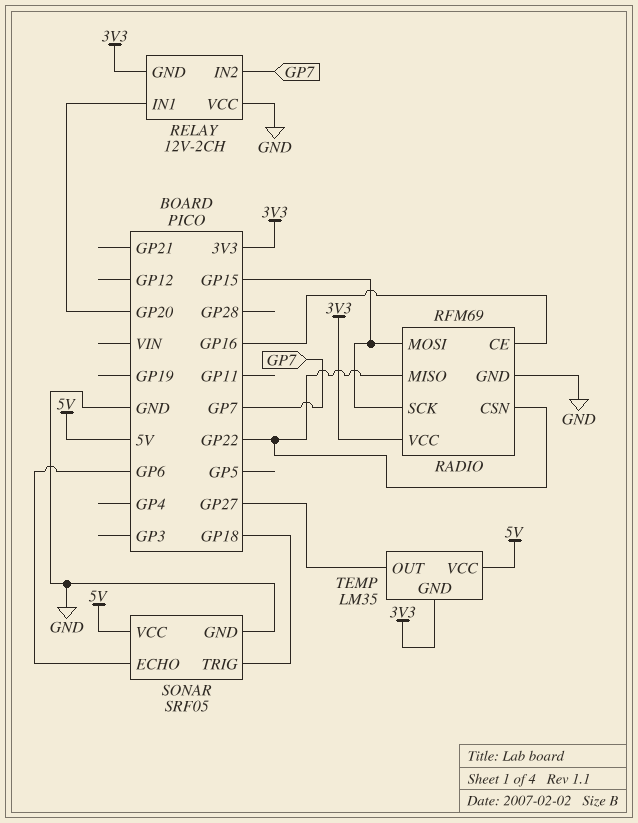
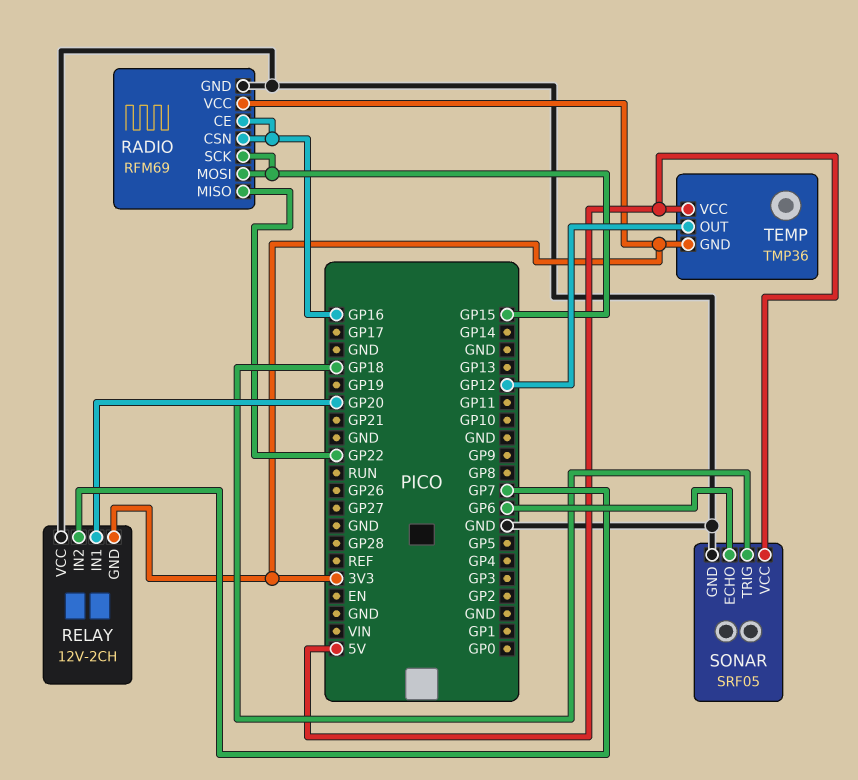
RADIO pin CSN: GP22 -> GP16
TEMP: LM35 -> TMP36
TEMP pin OUT: GP27 -> GP12

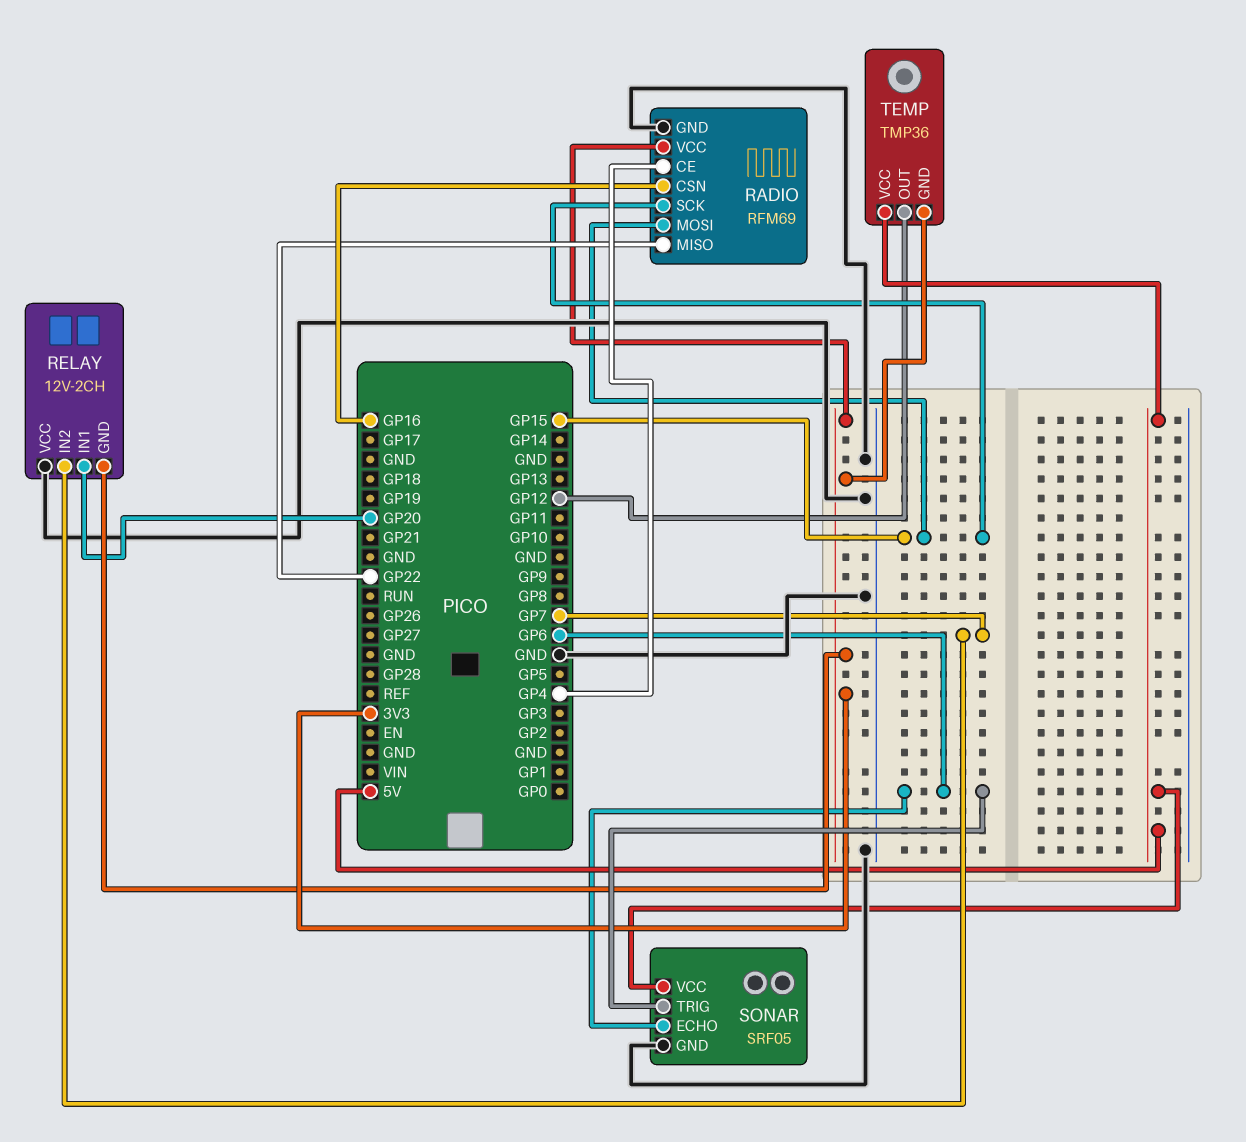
RADIO pin CE: GP16 -> GP4
SONAR pin TRIG: GP18 -> GP6

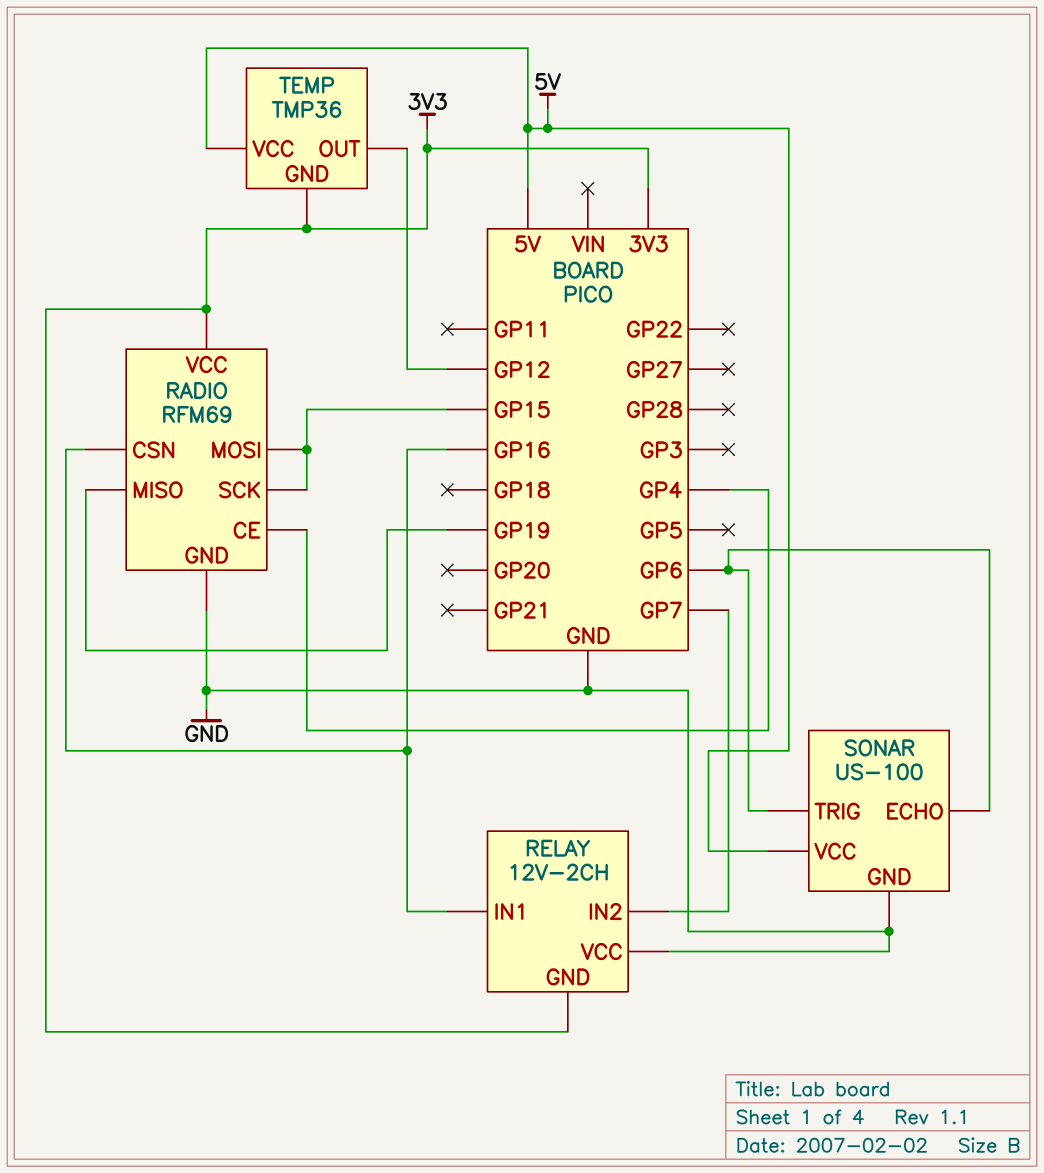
RADIO pin MISO: GP22 -> GP19
RELAY pin IN1: GP20 -> GP16
SONAR: SRF05 -> US-100

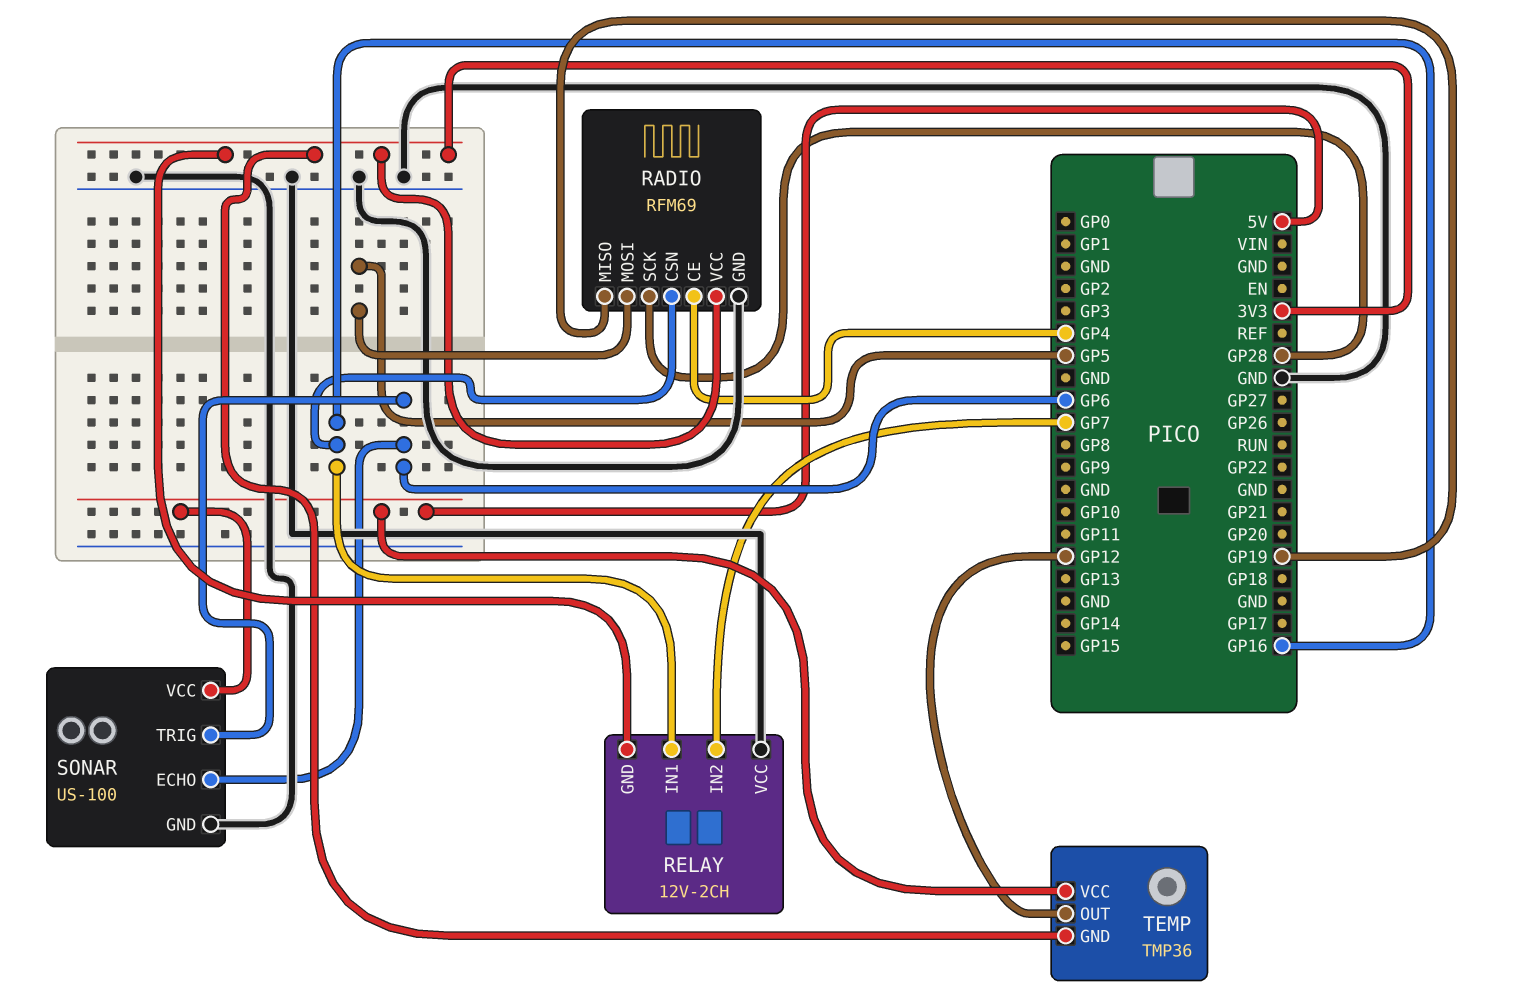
RADIO pin MOSI: GP15 -> GP5
RADIO pin SCK: GP15 -> GP28

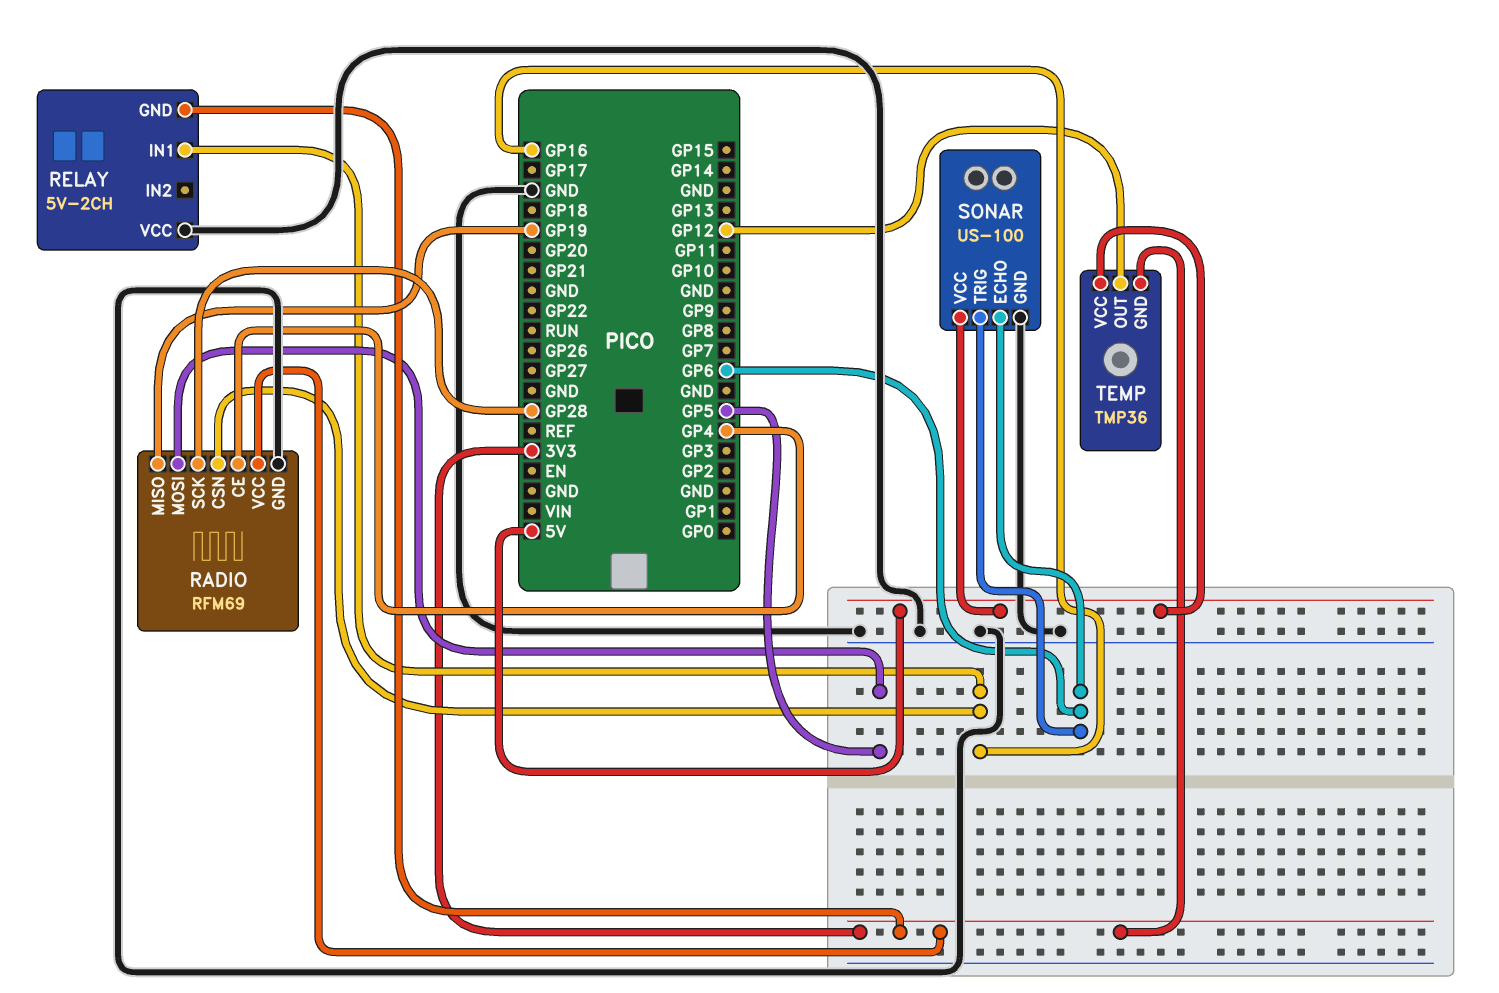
RELAY: 12V-2CH -> 5V-2CH
RELAY pin IN2: GP7 -> none

